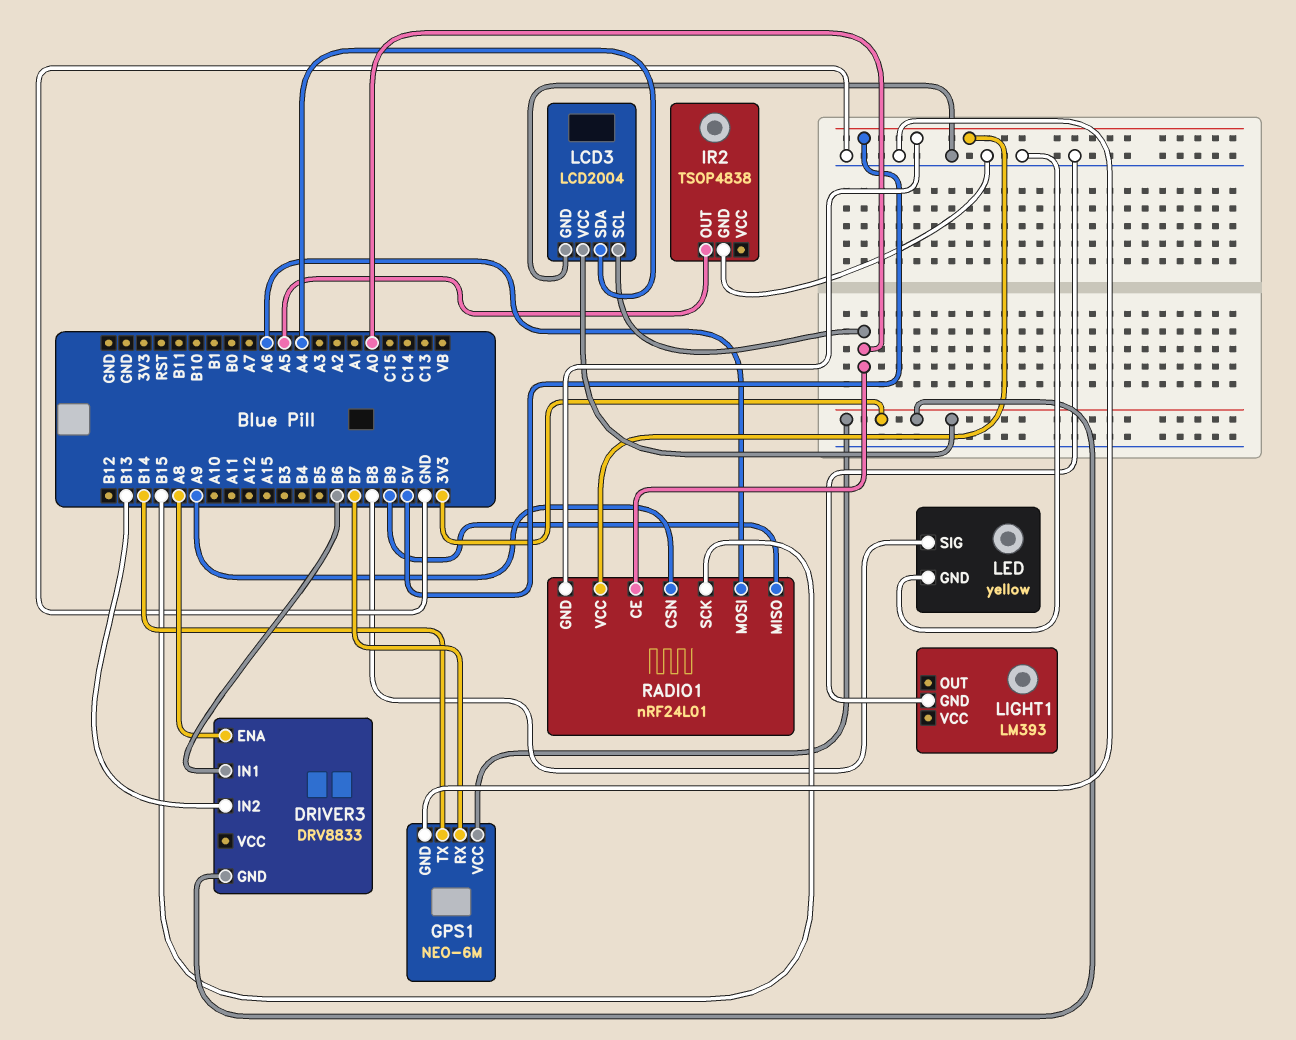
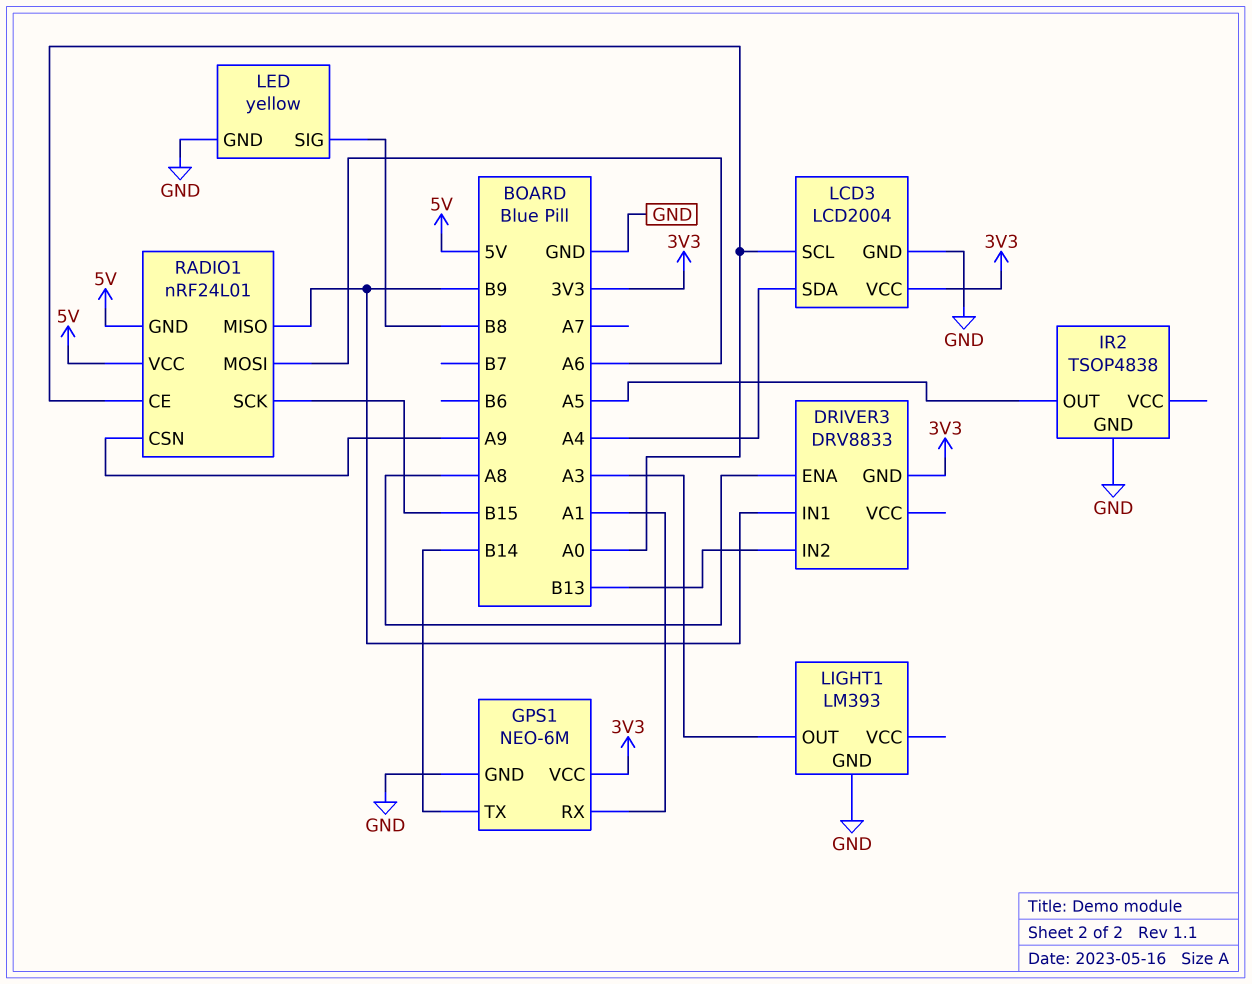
DRIVER3 pin IN1: B6 -> B9
GPS1 pin RX: B7 -> A1
LIGHT1 pin OUT: none -> A3

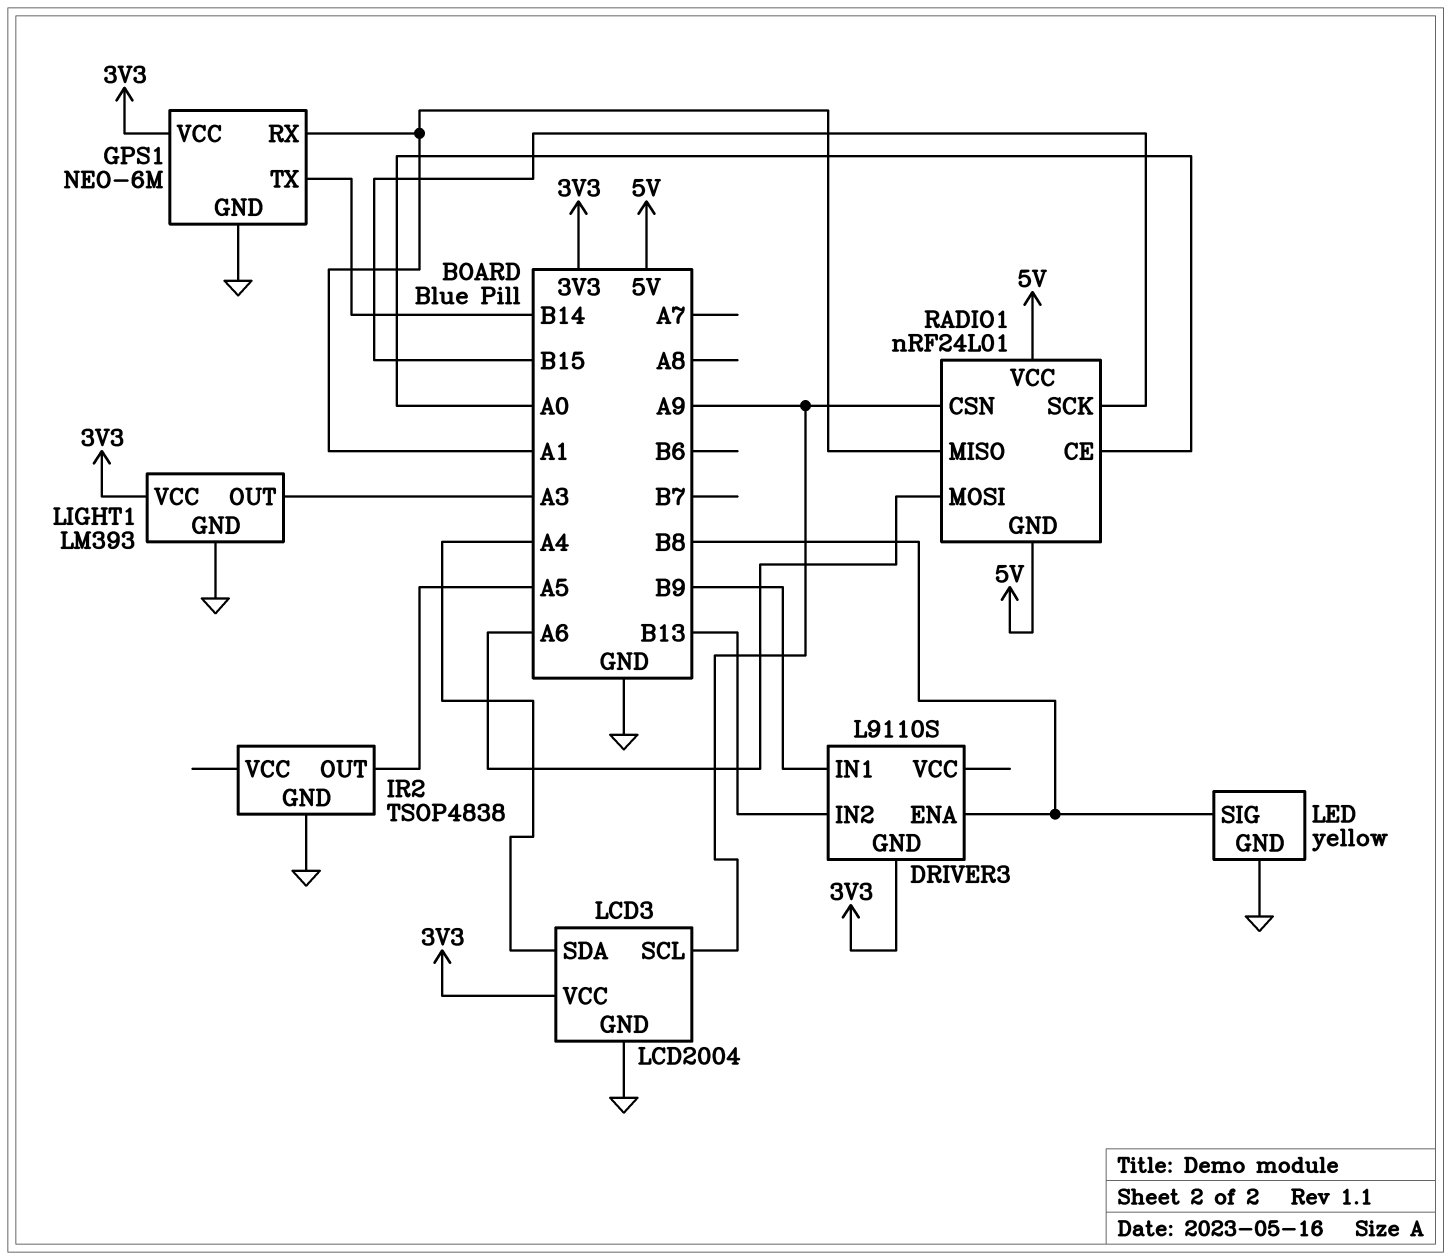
DRIVER3: DRV8833 -> L9110S
DRIVER3 pin ENA: A8 -> B8
LCD3 pin SCL: A0 -> A9
LIGHT1 pin VCC: none -> 3V3
RADIO1 pin MISO: B9 -> A1

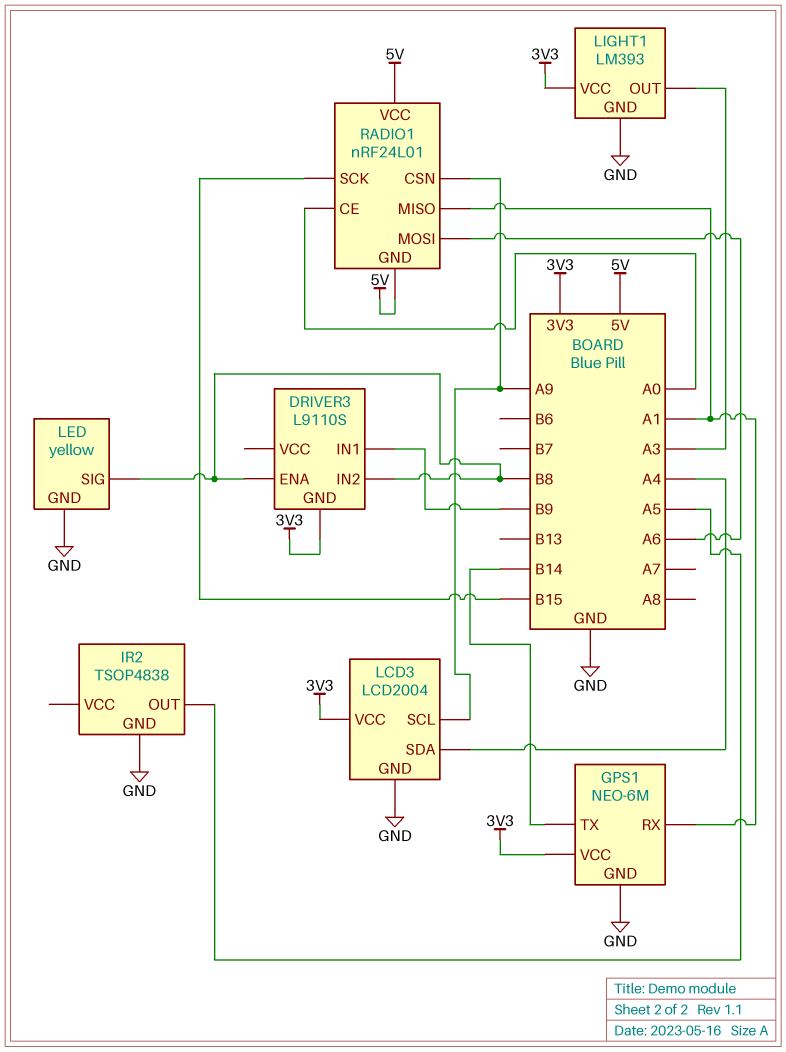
DRIVER3 pin IN2: B13 -> B8

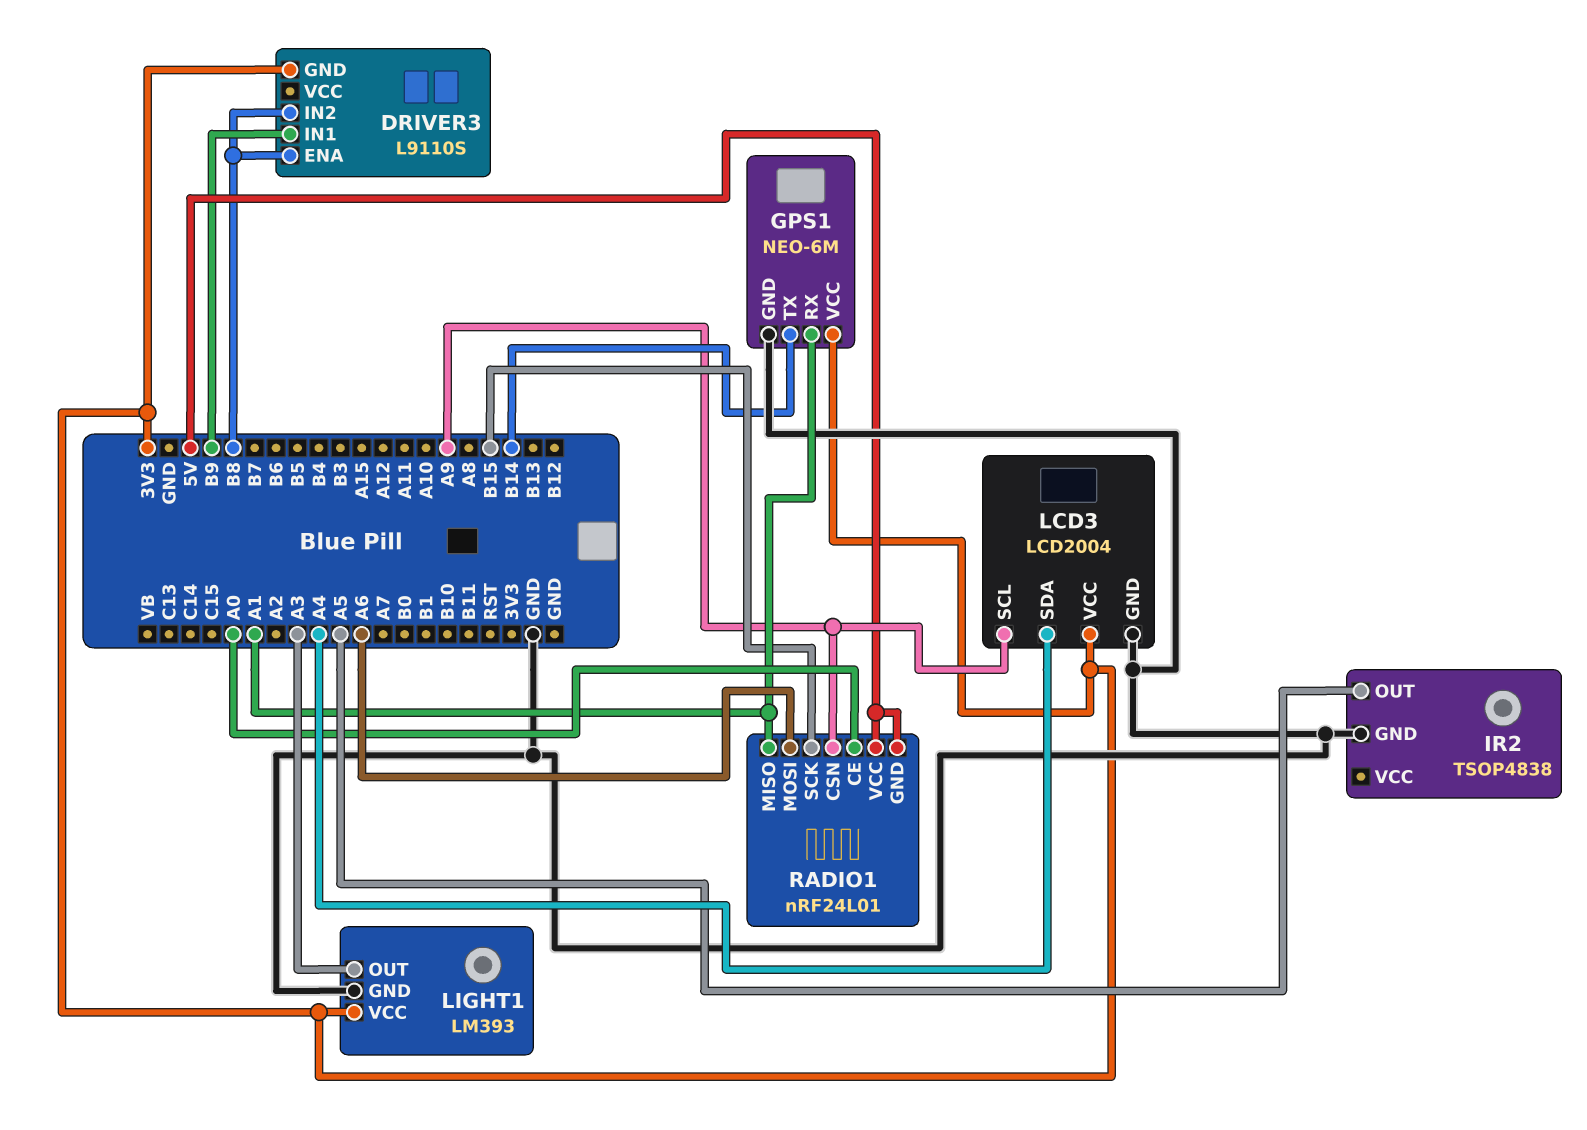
LED: yellow -> none
LED pin GND: GND -> none
LED pin SIG: B8 -> none

